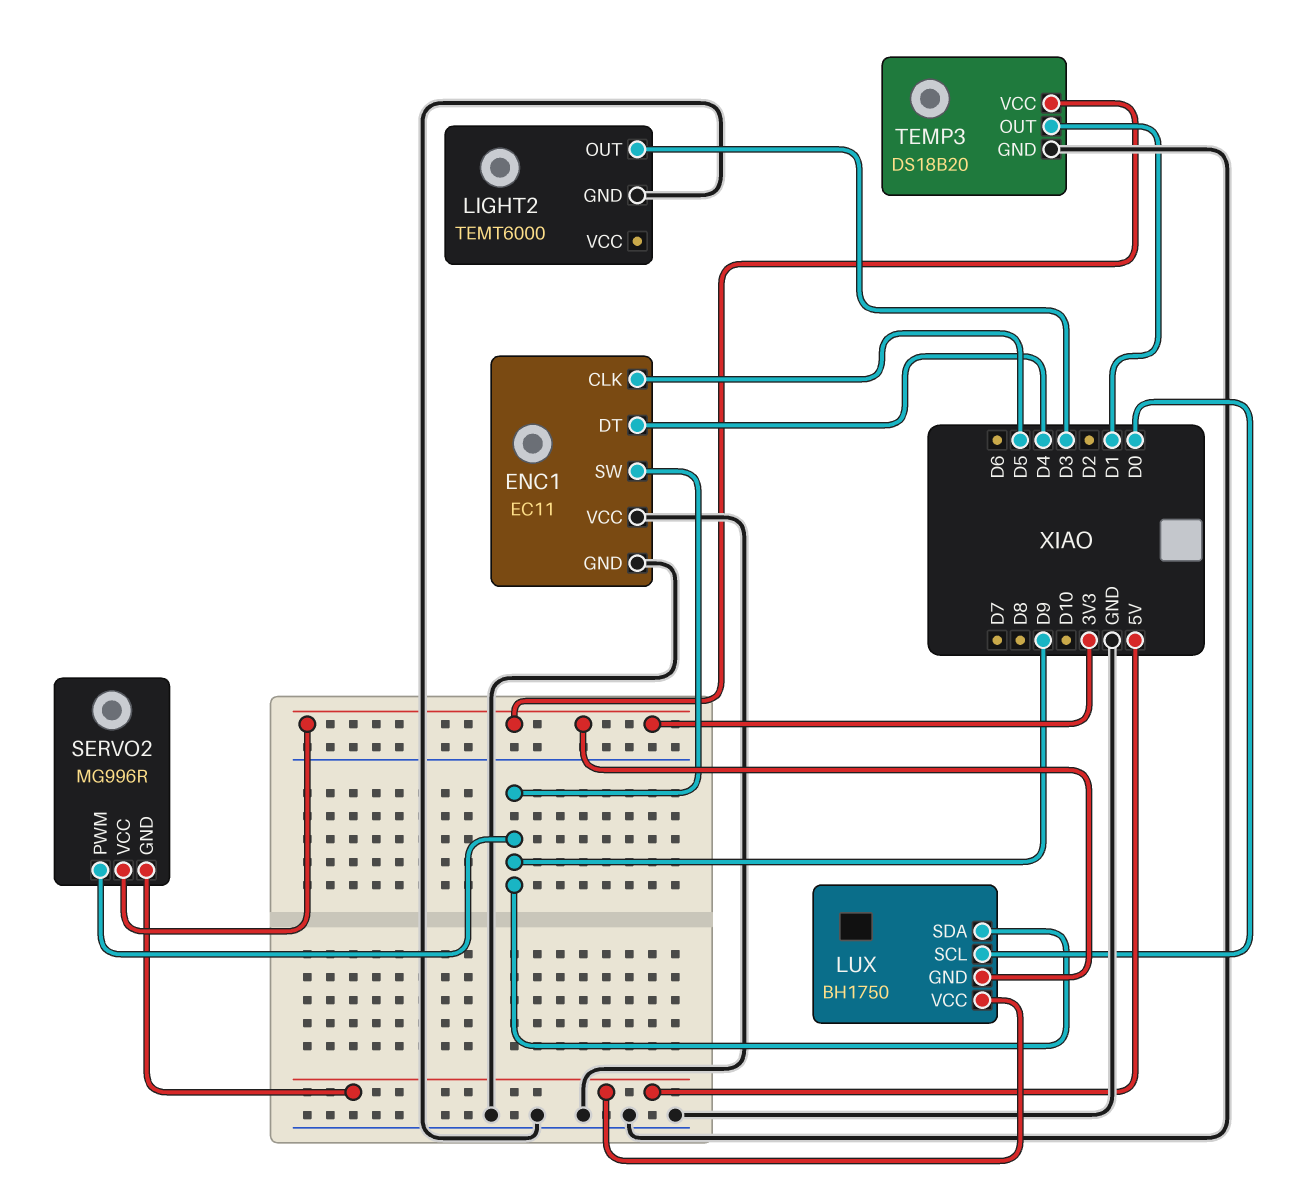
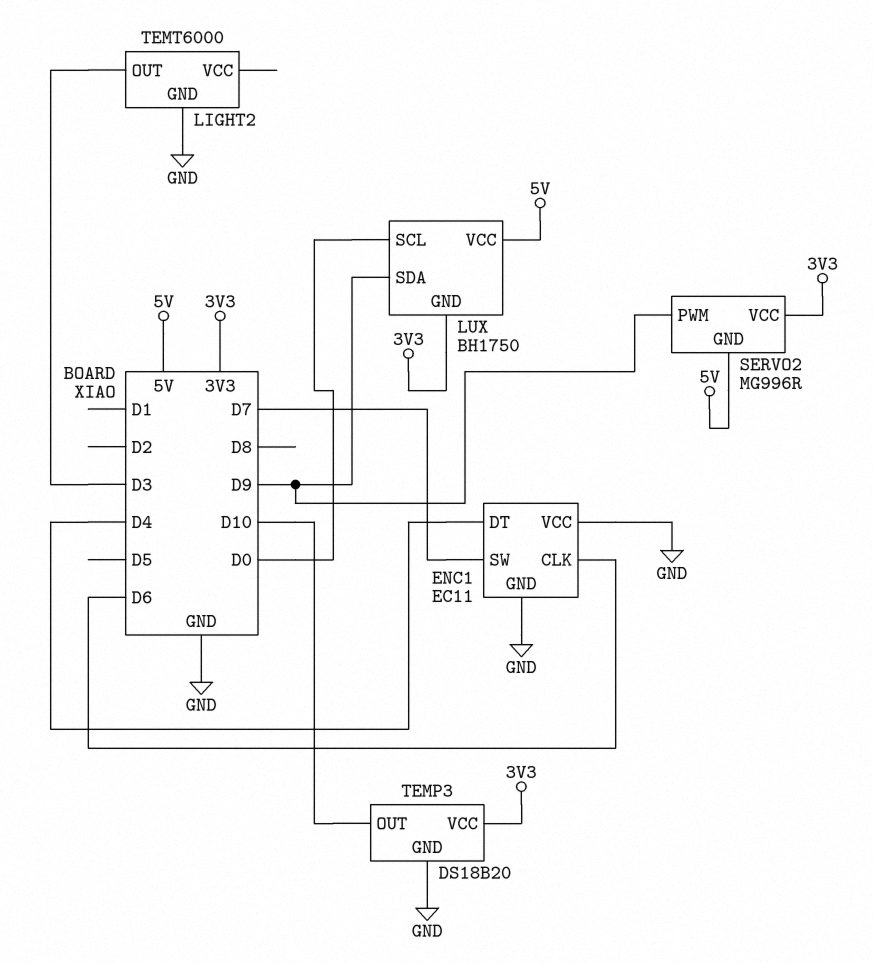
ENC1 pin CLK: D5 -> D6
ENC1 pin SW: D9 -> D7
TEMP3 pin OUT: D1 -> D10

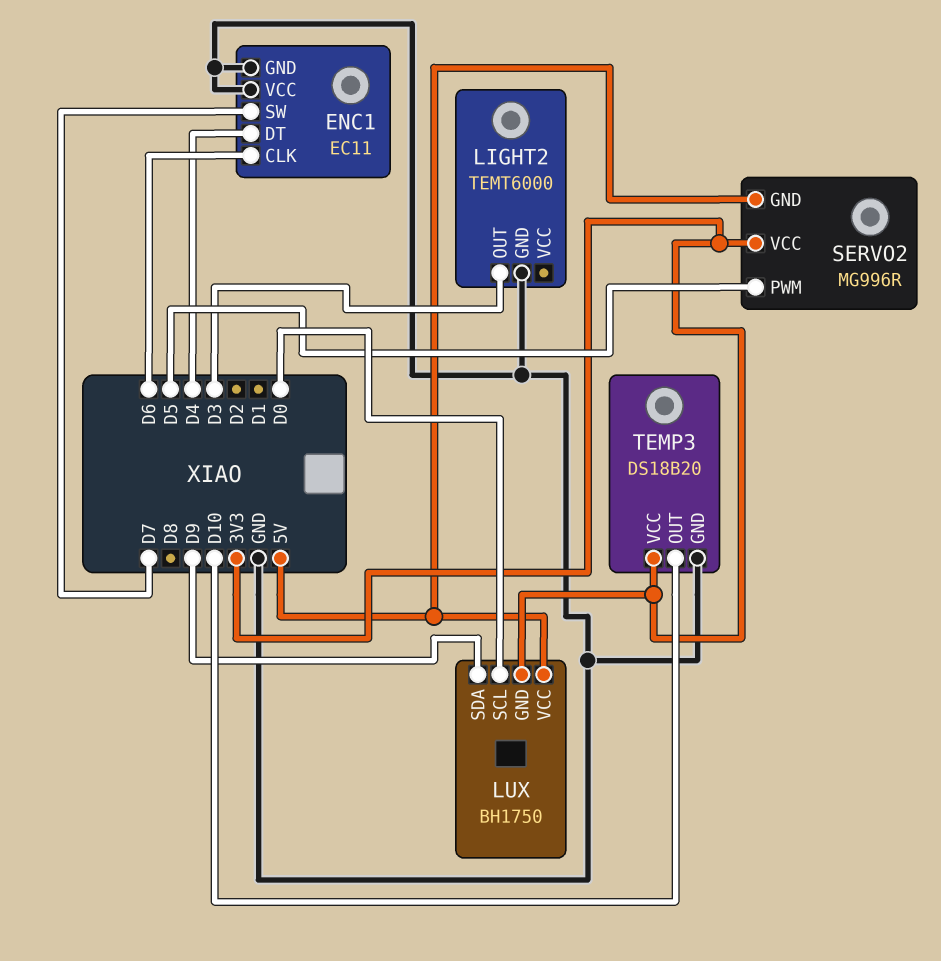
SERVO2 pin PWM: D9 -> D5

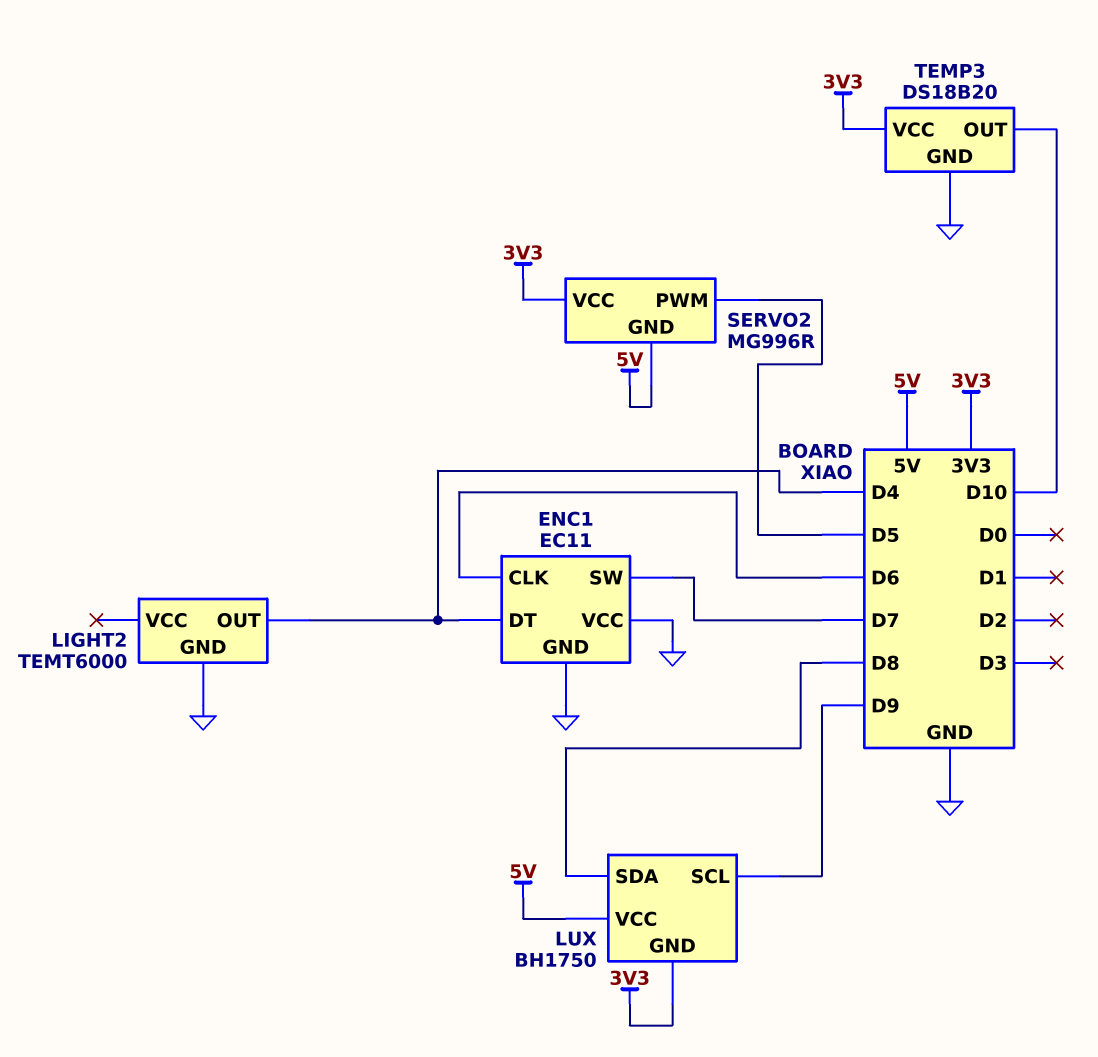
LIGHT2 pin OUT: D3 -> D4
LUX pin SCL: D0 -> D9
LUX pin SDA: D9 -> D8

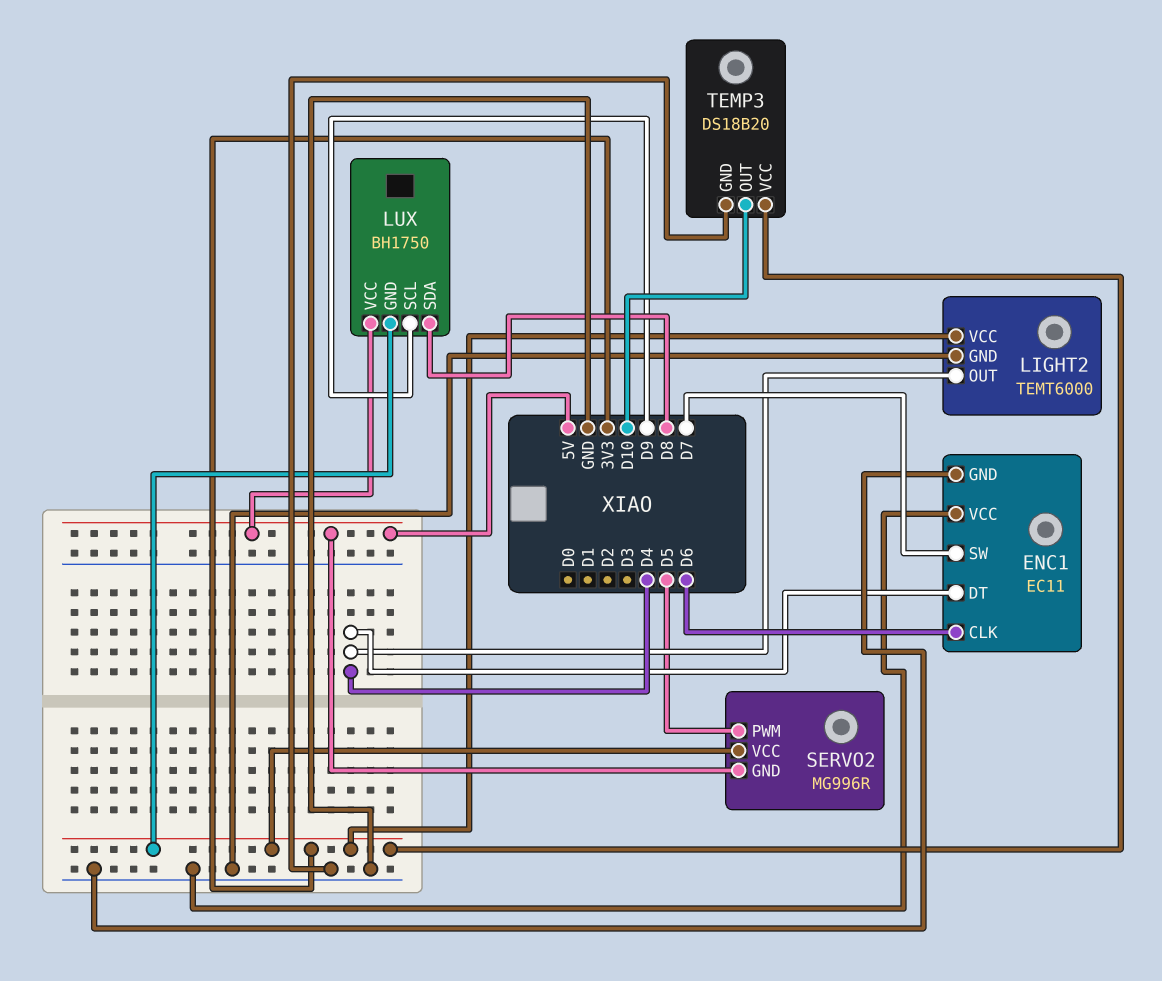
LIGHT2 pin VCC: none -> 3V3

